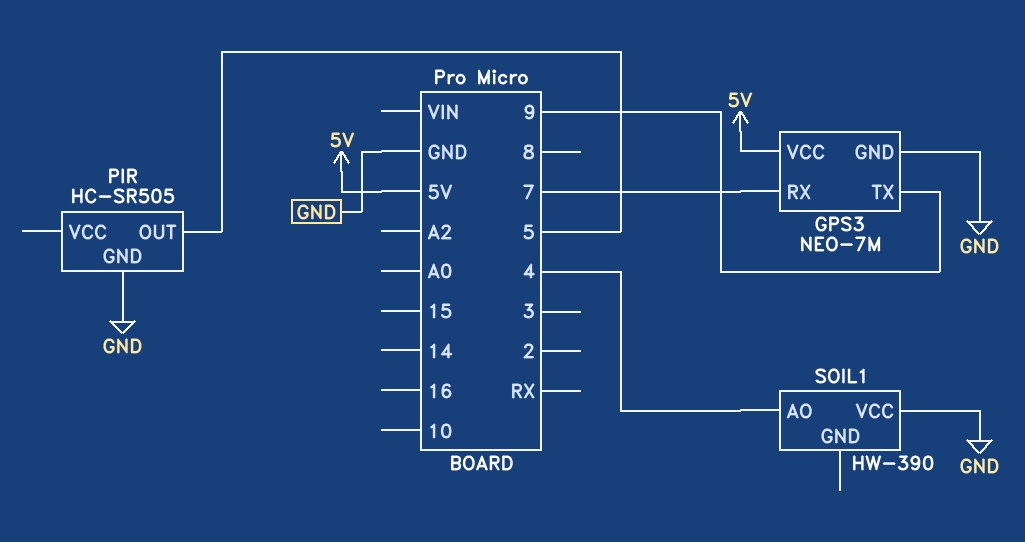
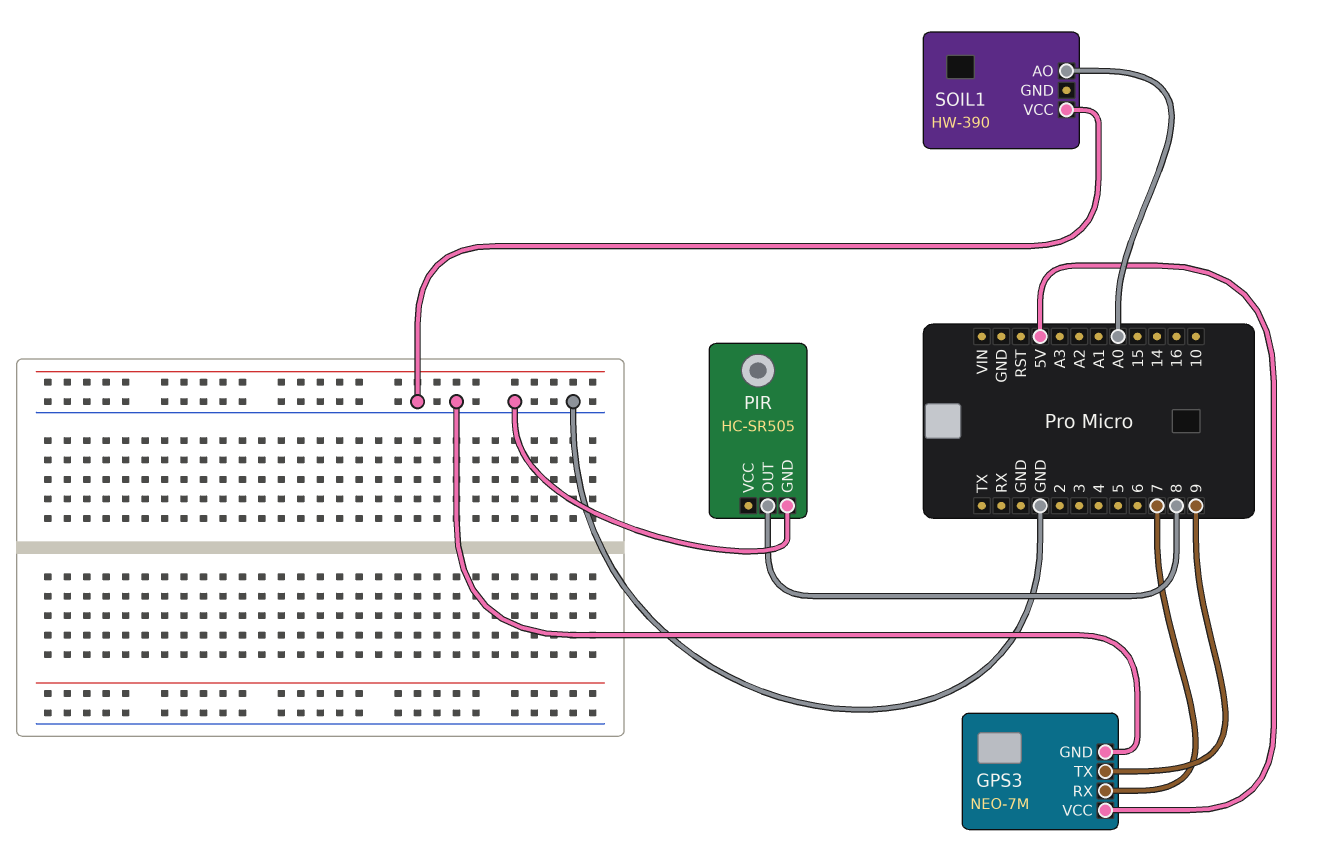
PIR pin OUT: 5 -> 8
SOIL1 pin AO: 4 -> A0

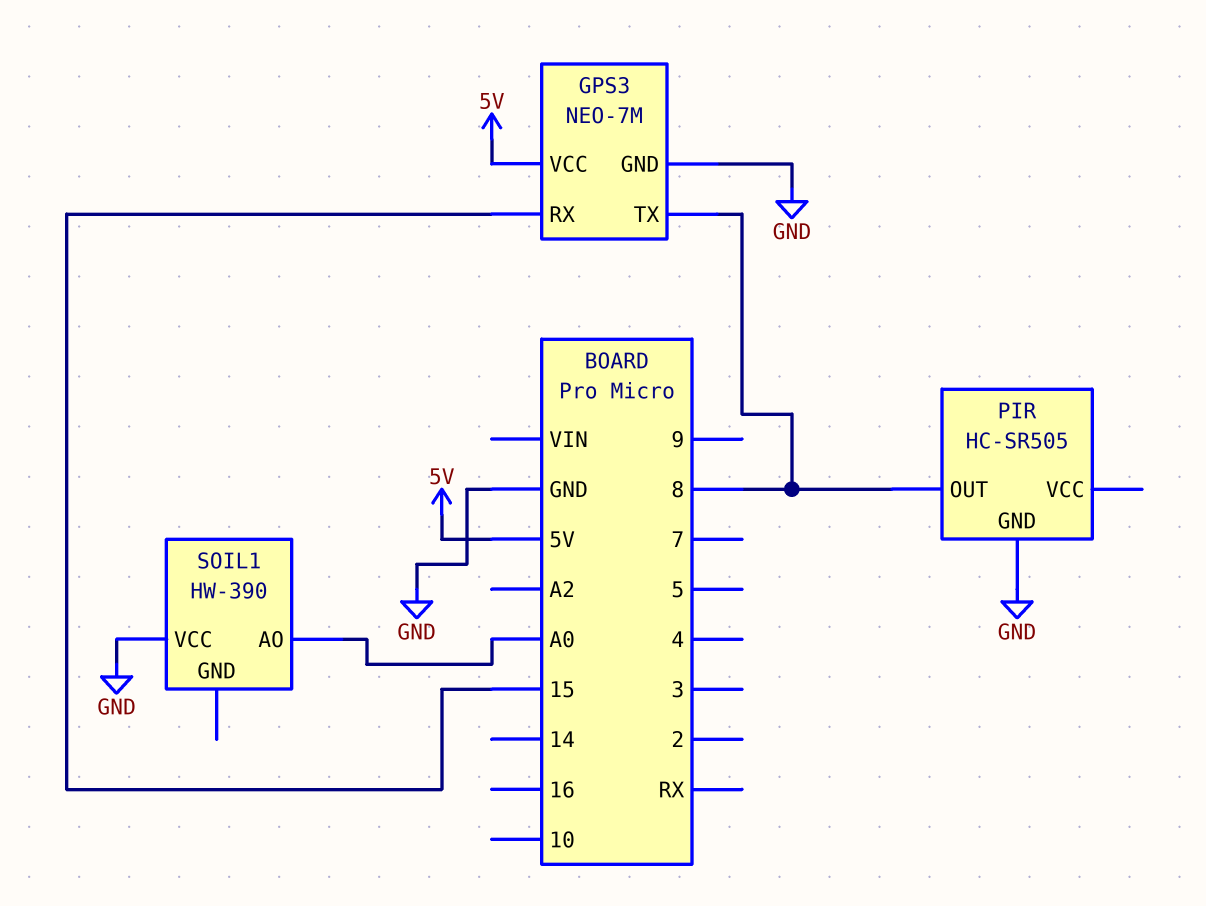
GPS3 pin RX: 7 -> 15
GPS3 pin TX: 9 -> 8

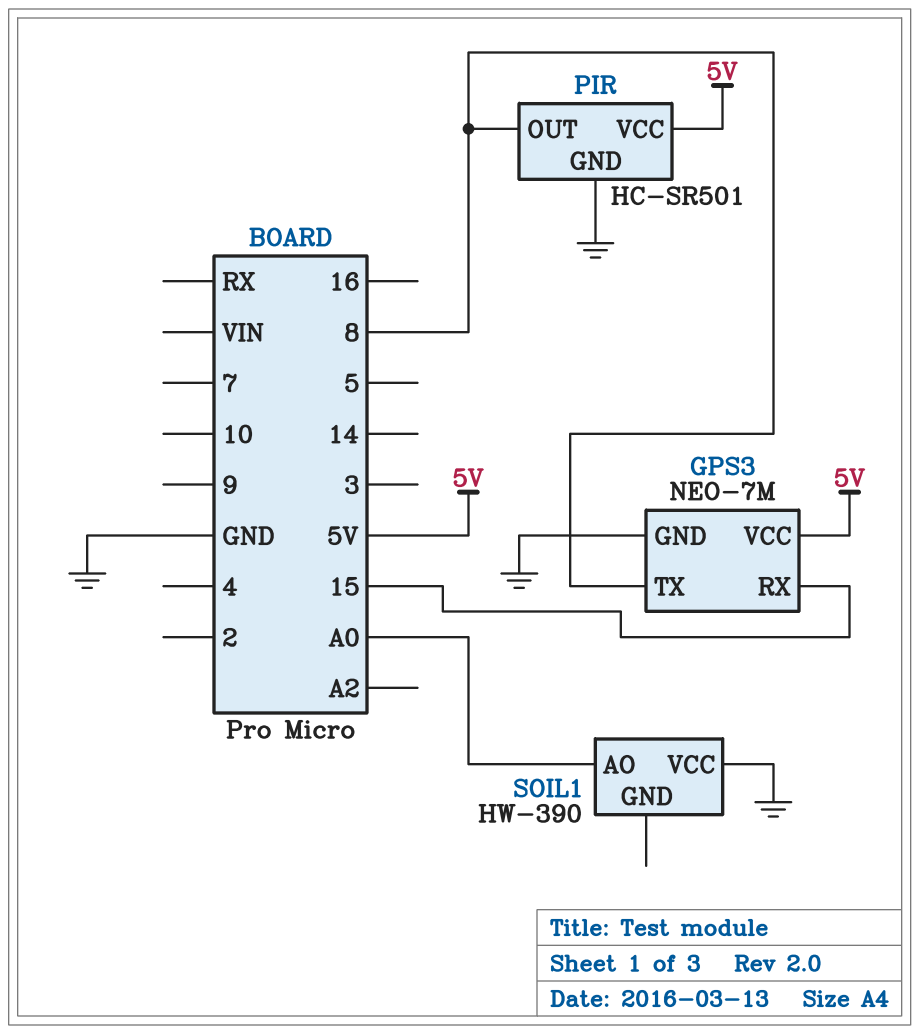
PIR: HC-SR505 -> HC-SR501
PIR pin VCC: none -> 5V

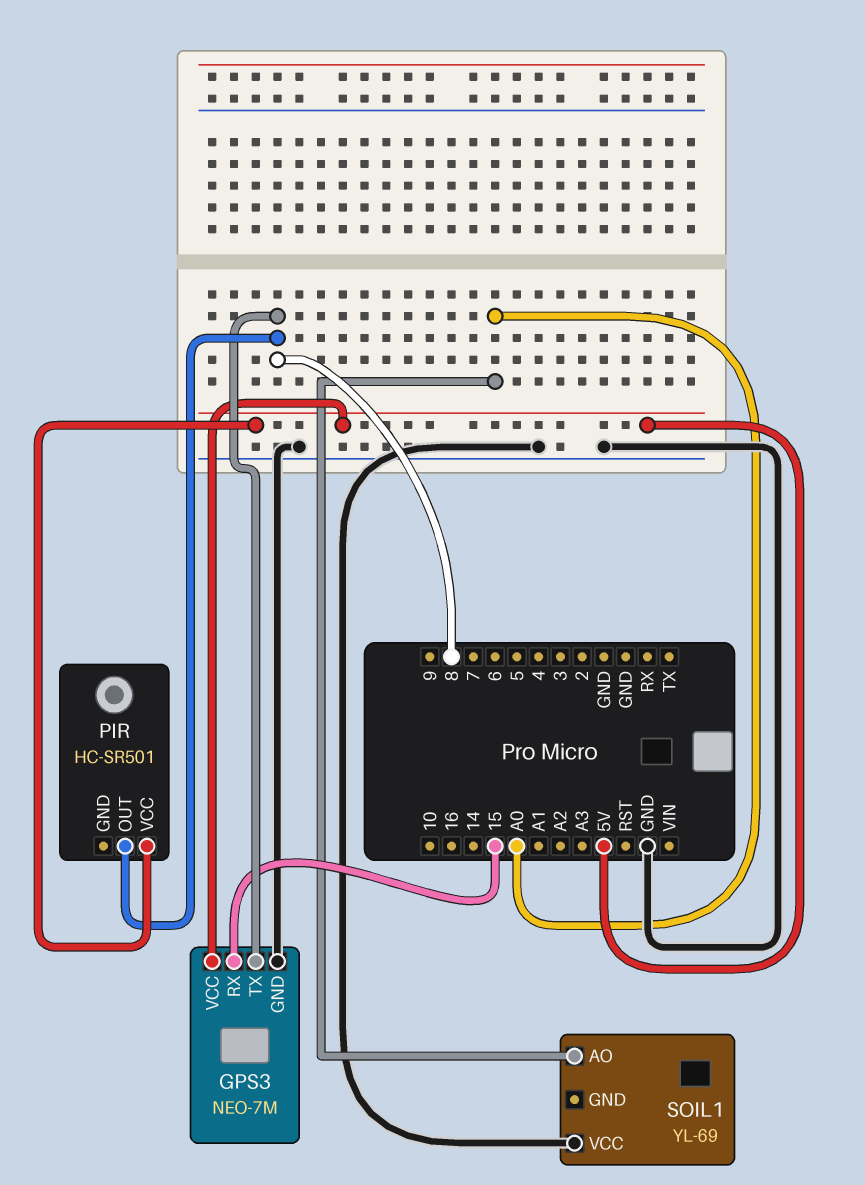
PIR pin GND: GND -> none
SOIL1: HW-390 -> YL-69

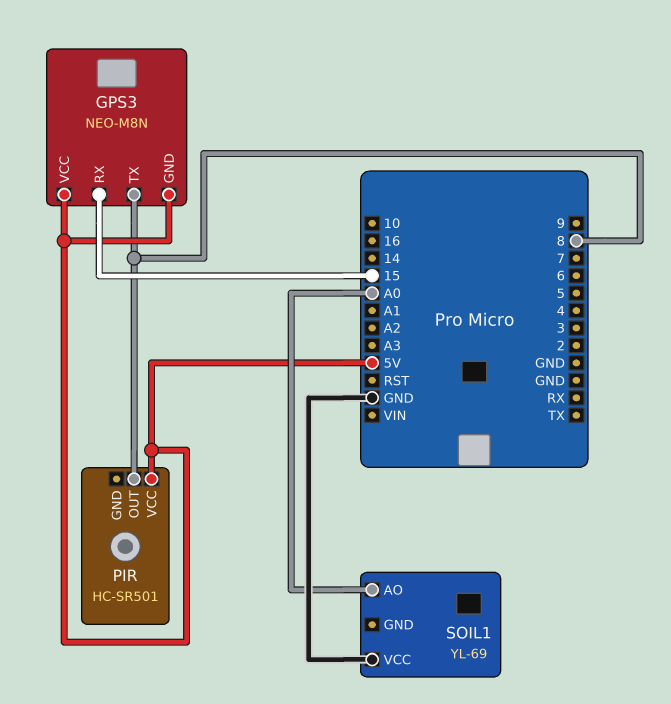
GPS3: NEO-7M -> NEO-M8N
GPS3 pin GND: GND -> 5V

